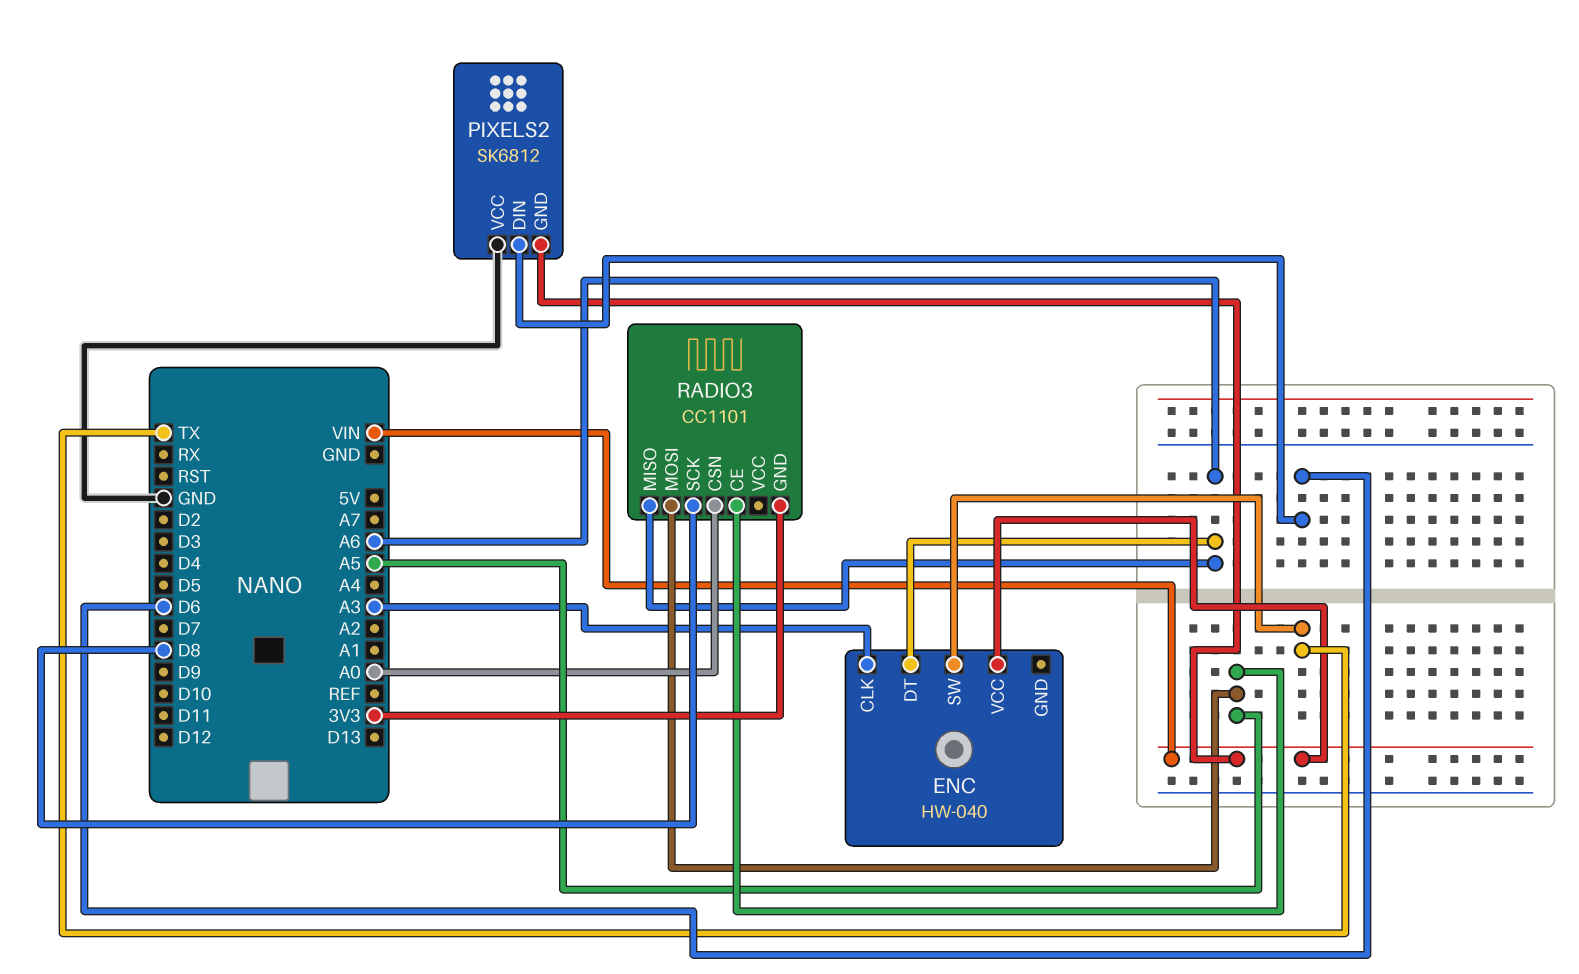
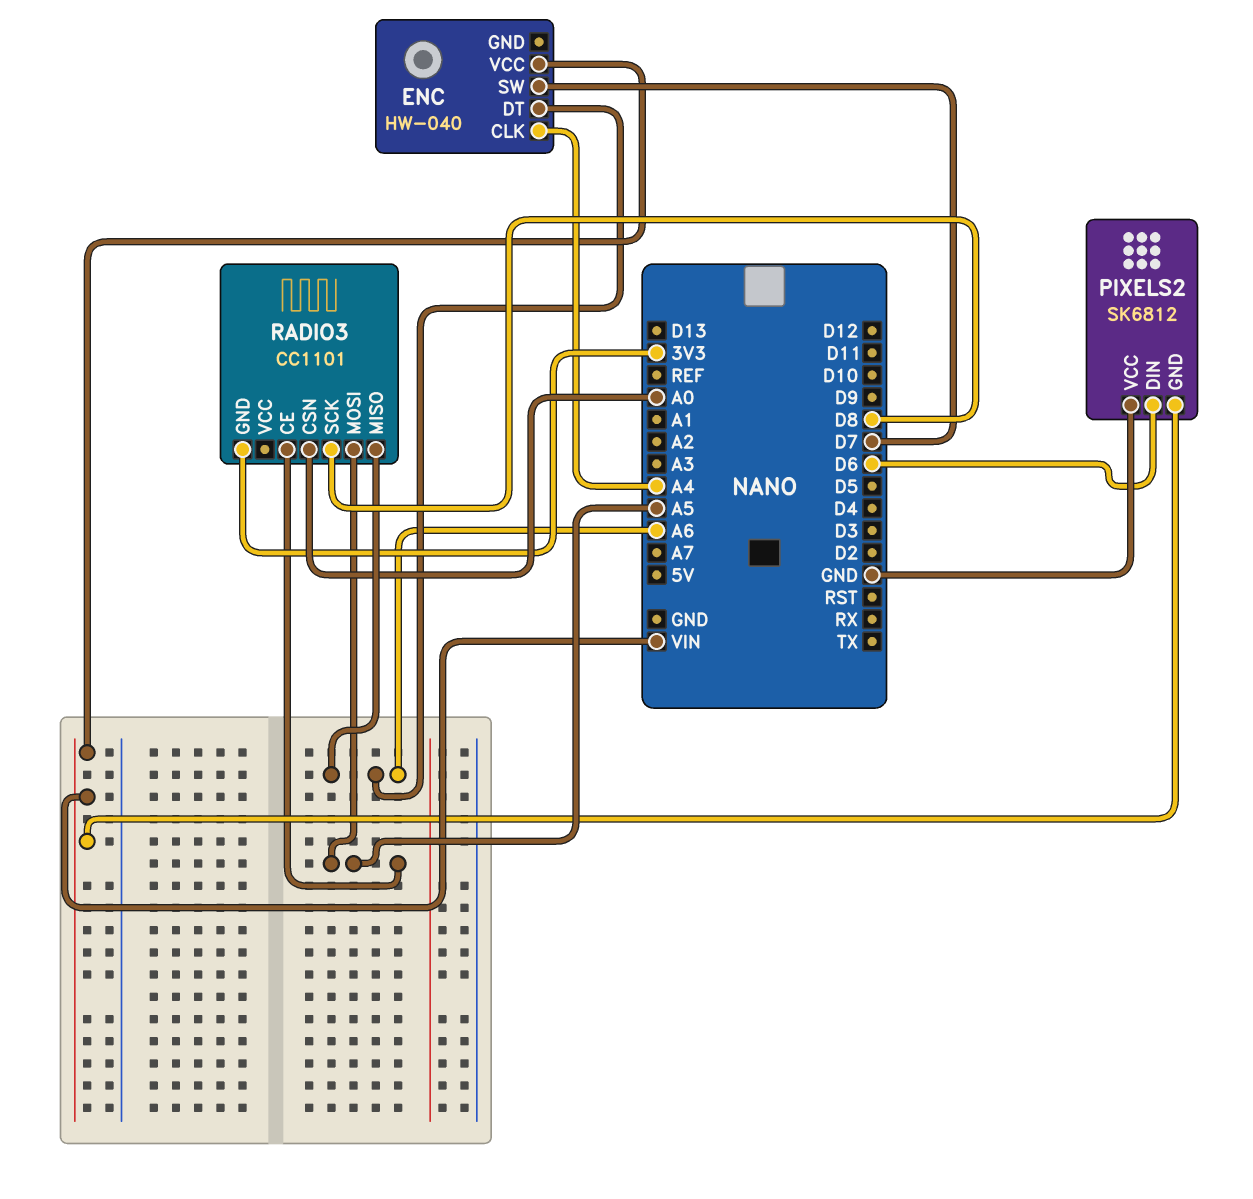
ENC pin CLK: A3 -> A4
ENC pin SW: TX -> D7

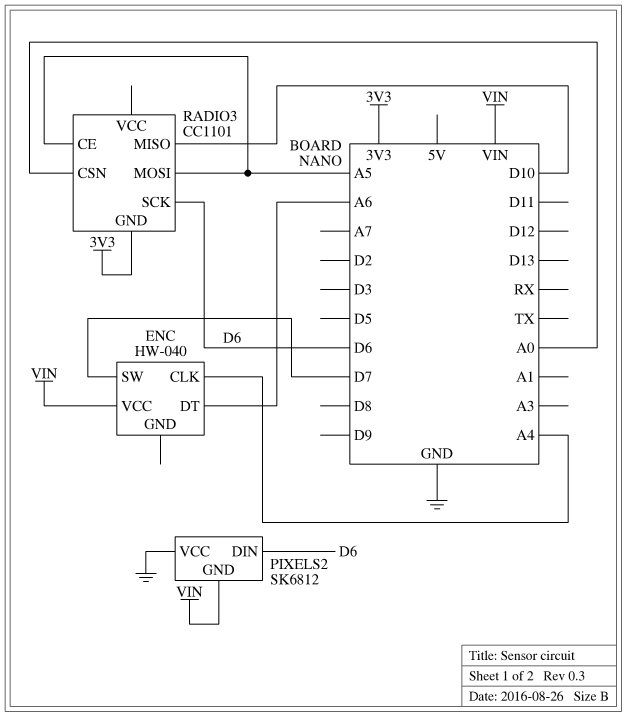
RADIO3 pin MISO: A6 -> D10
RADIO3 pin SCK: D8 -> D6

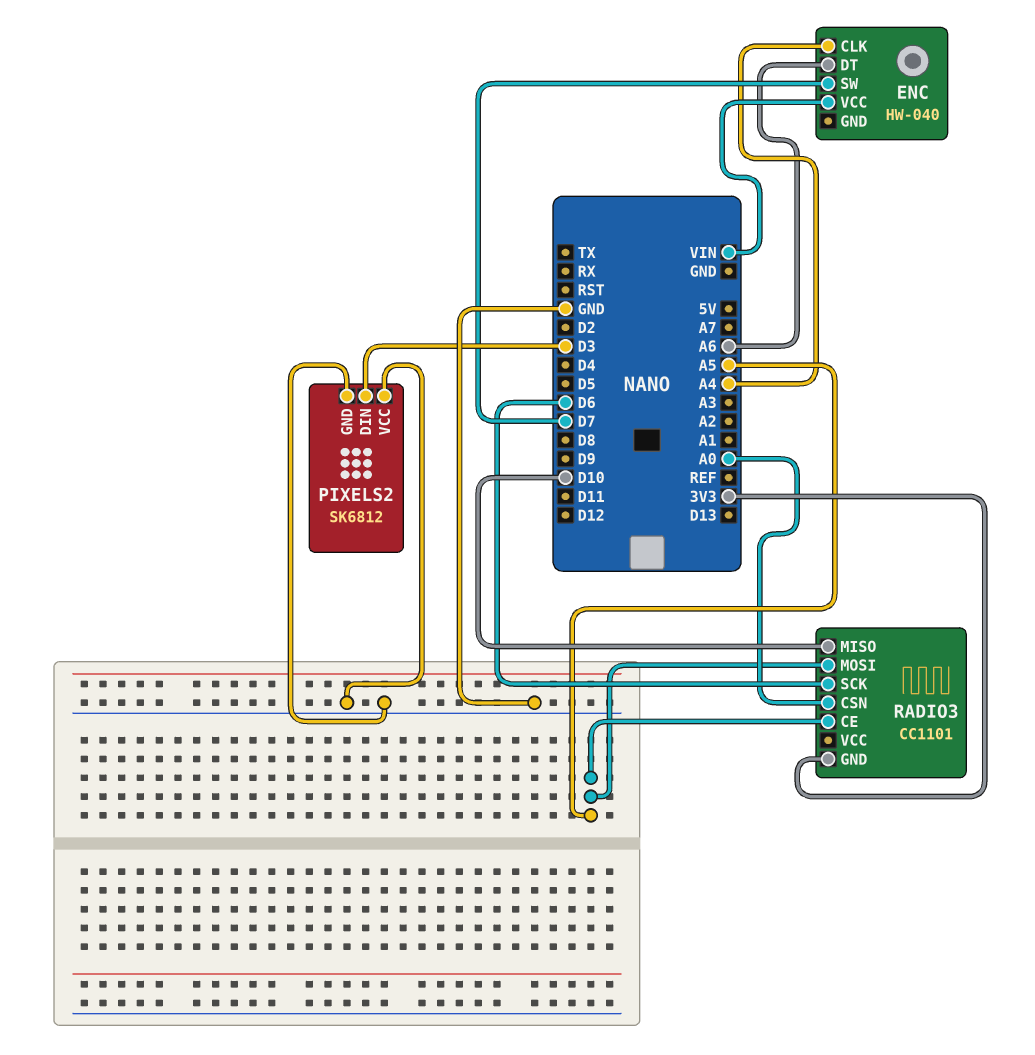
PIXELS2 pin DIN: D6 -> D3
PIXELS2 pin GND: VIN -> GND

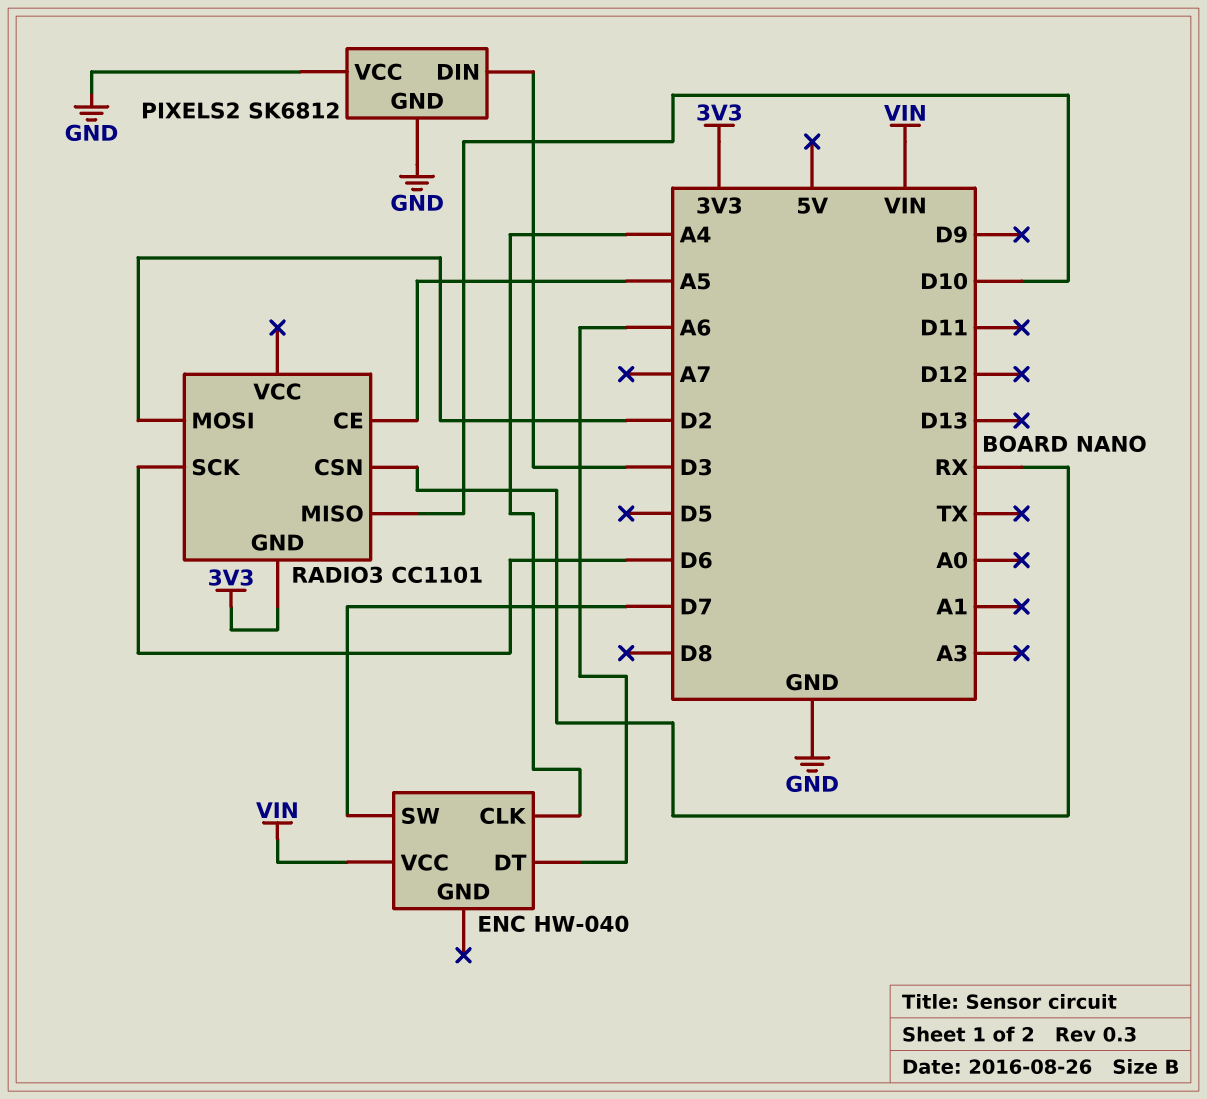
RADIO3 pin CSN: A0 -> RX
RADIO3 pin MOSI: A5 -> D2

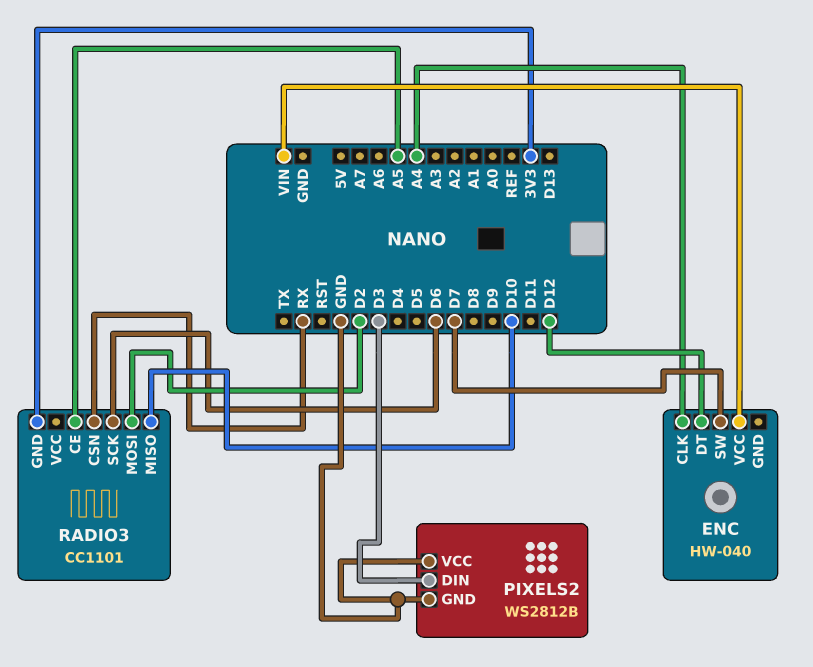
ENC pin DT: A6 -> D12
PIXELS2: SK6812 -> WS2812B

